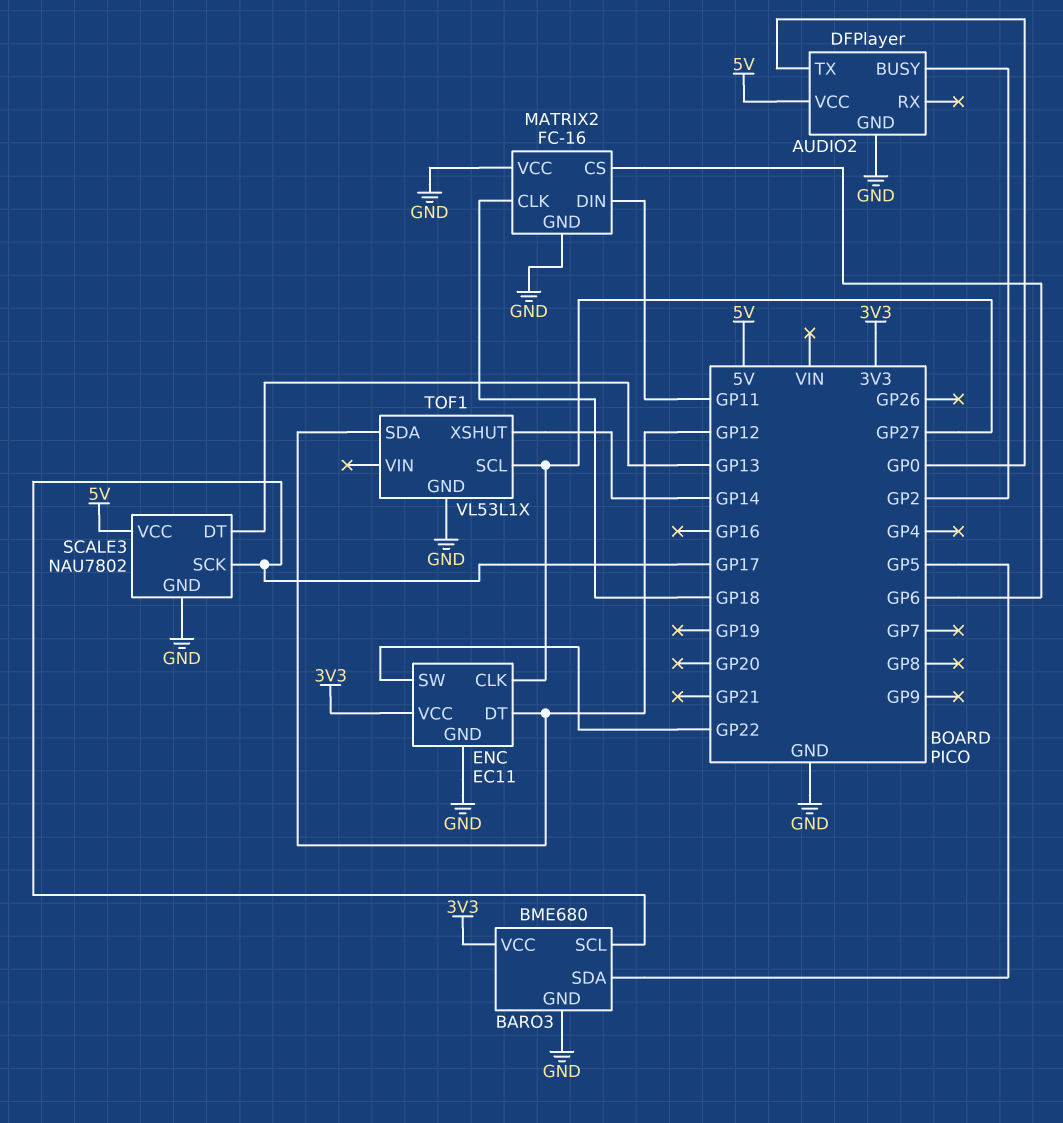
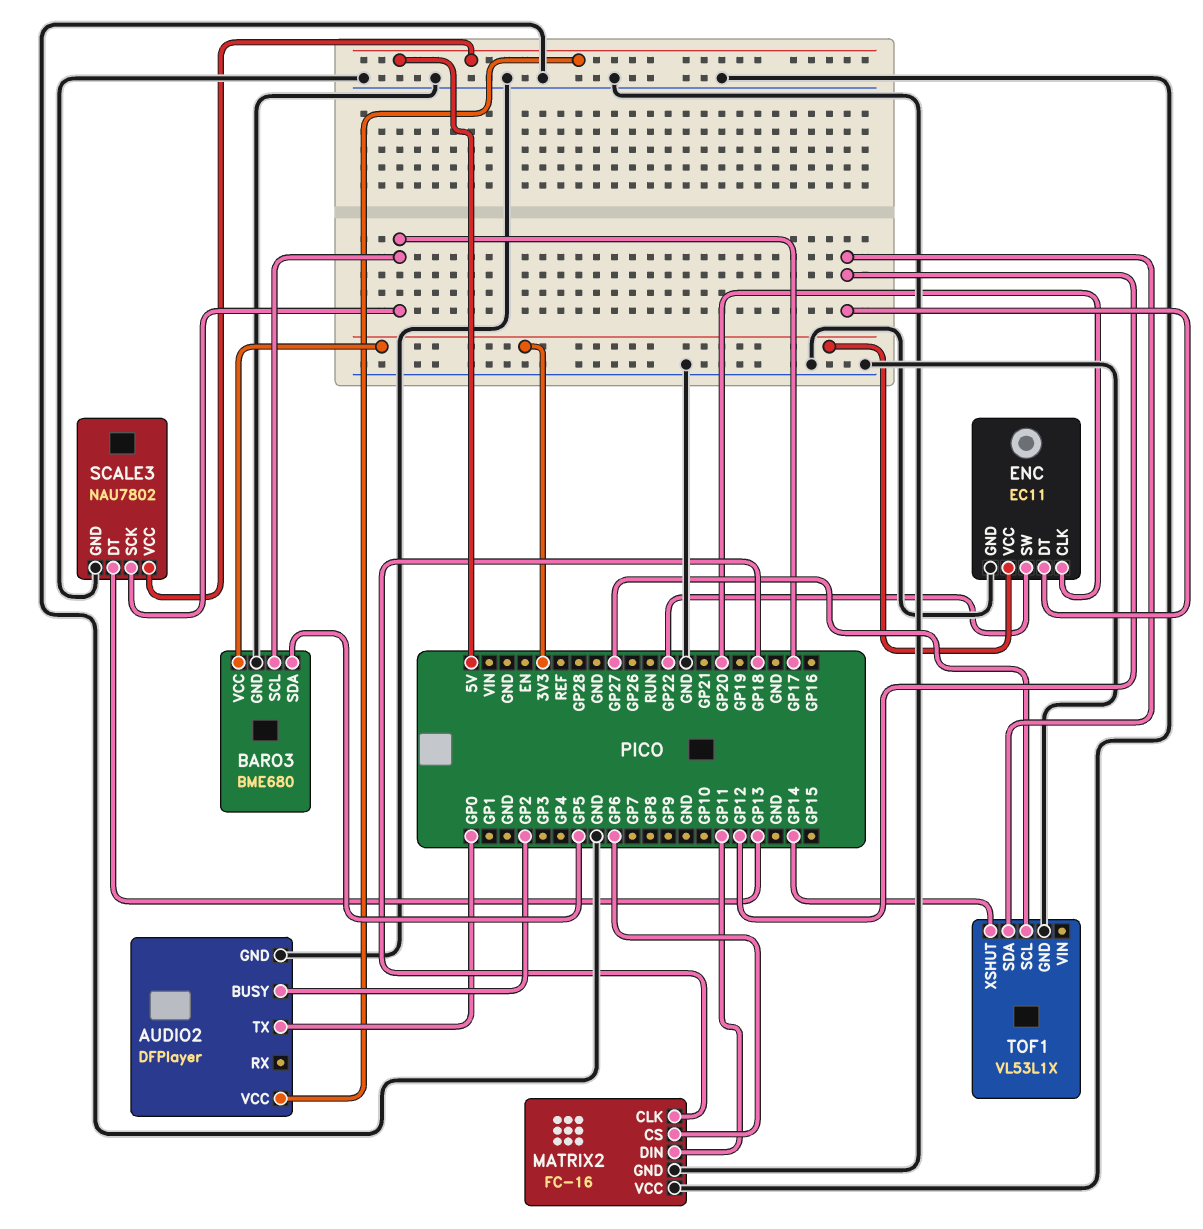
ENC pin CLK: GP27 -> GP20

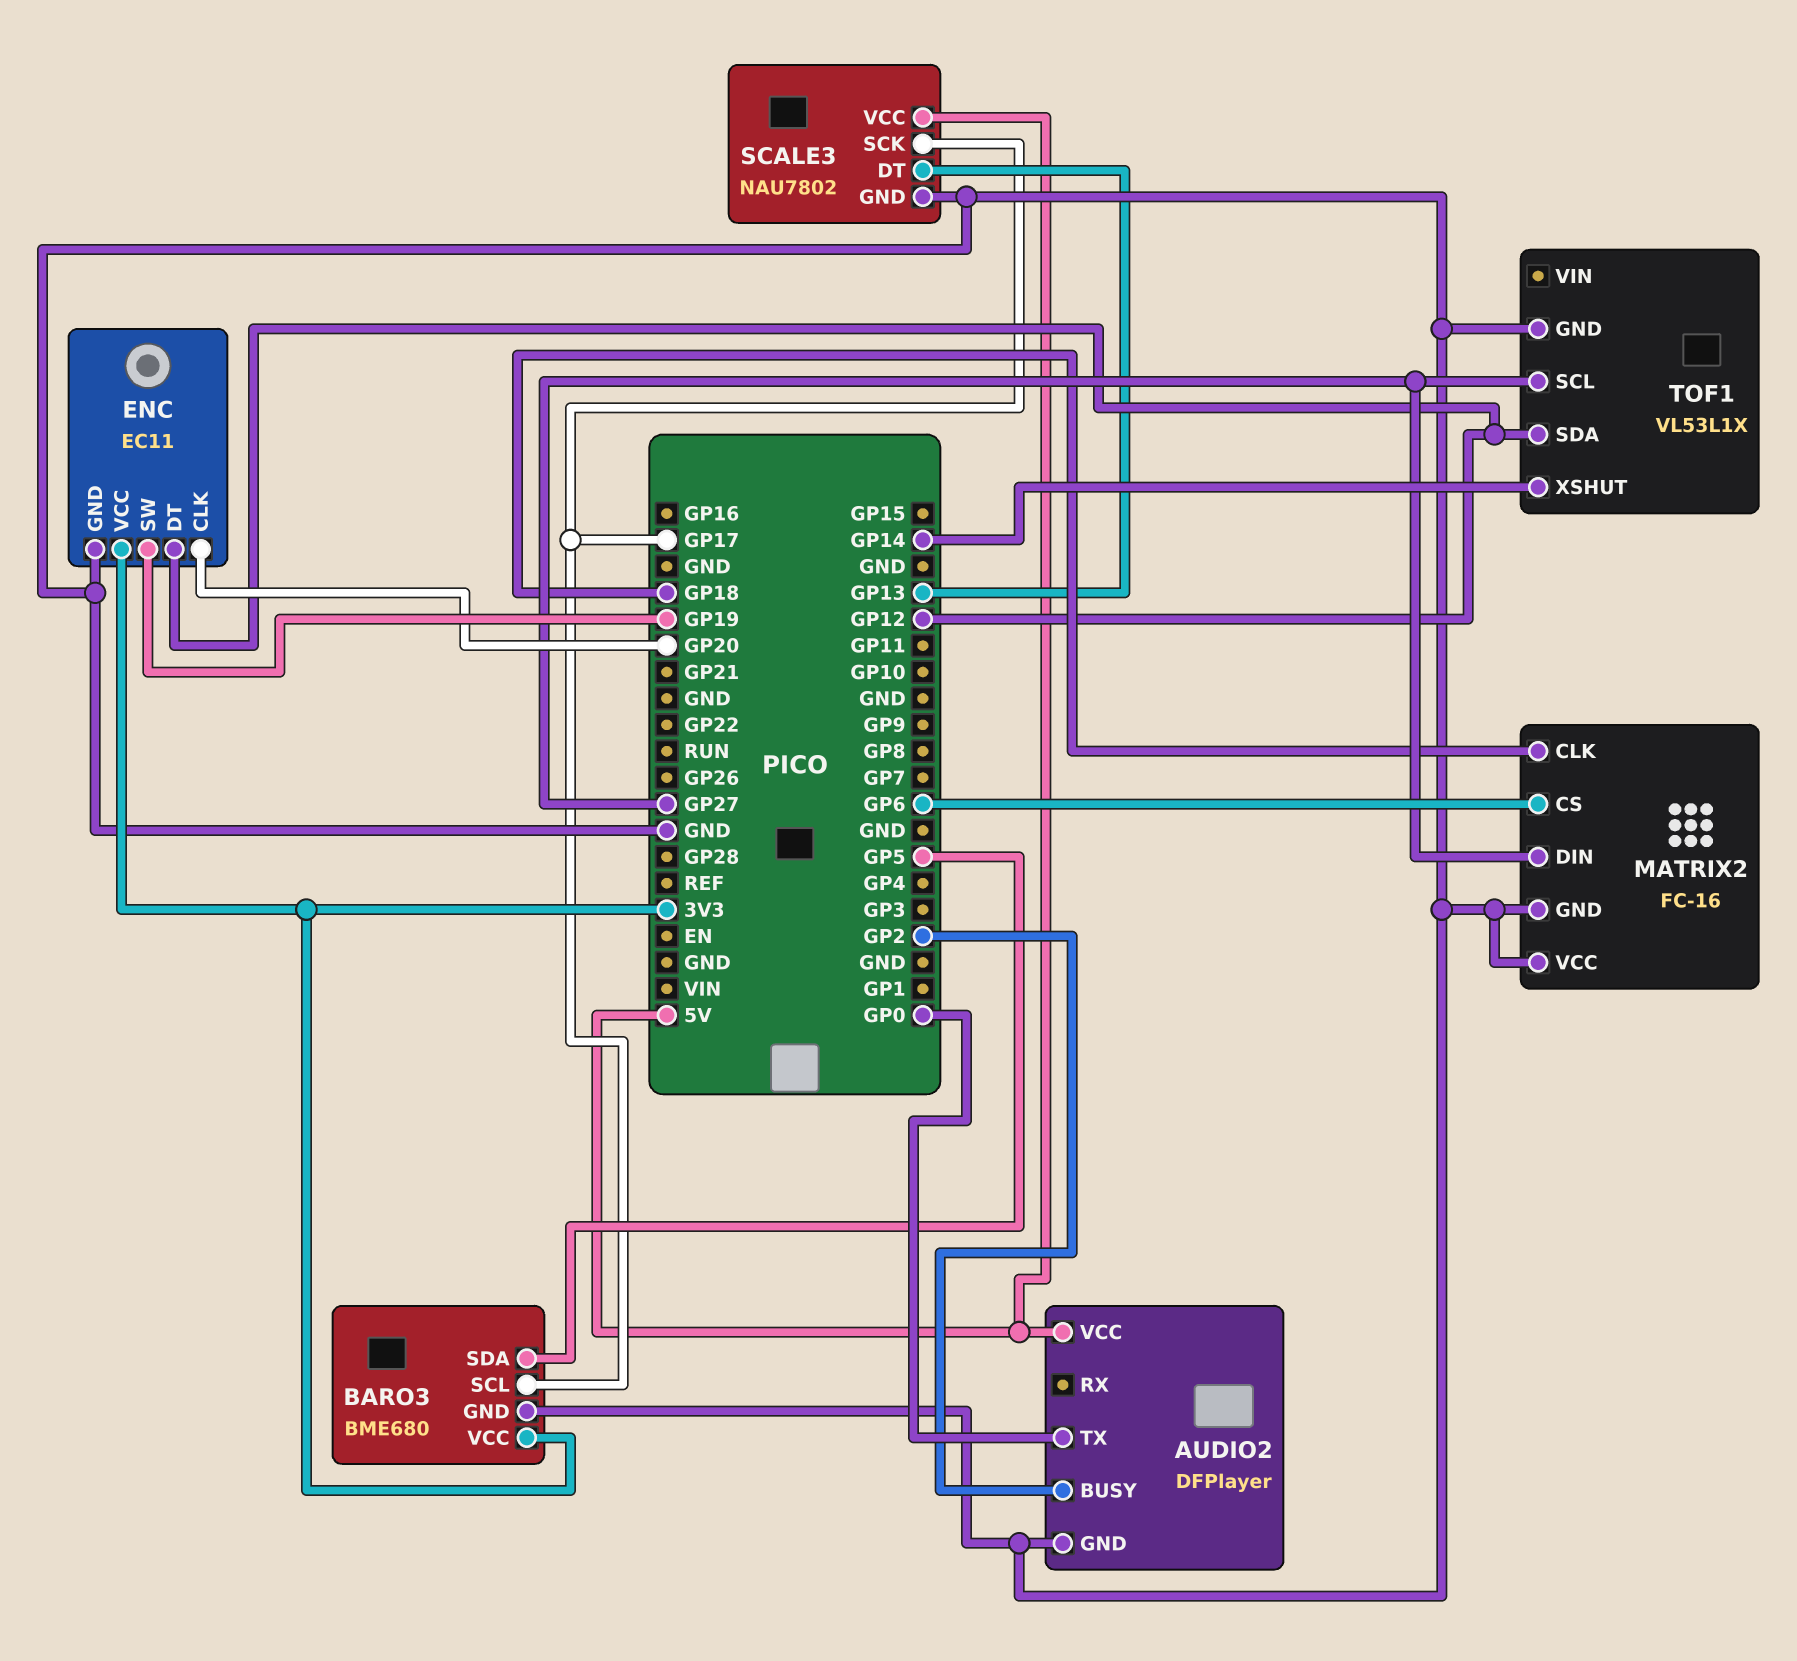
ENC pin SW: GP22 -> GP19
MATRIX2 pin DIN: GP11 -> GP27

